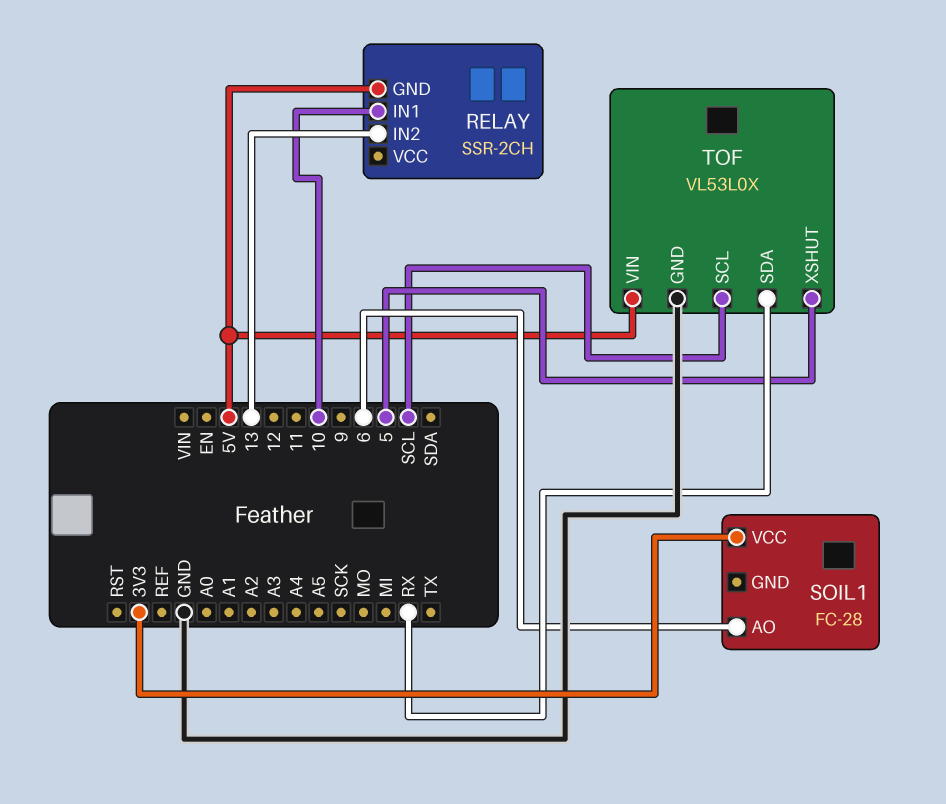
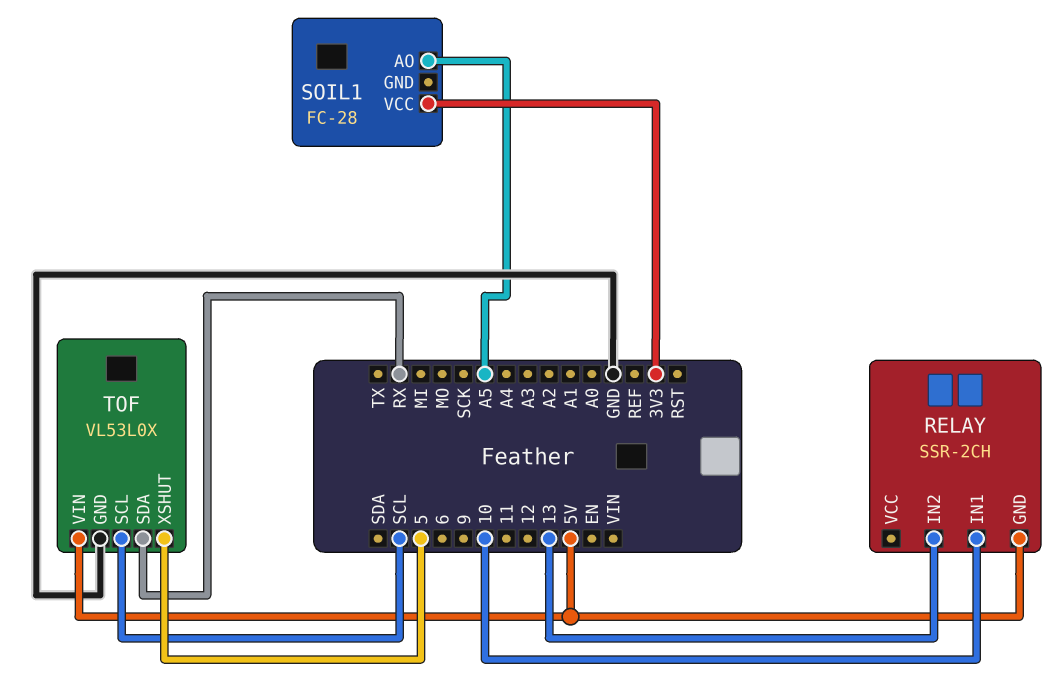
SOIL1 pin AO: 6 -> A5

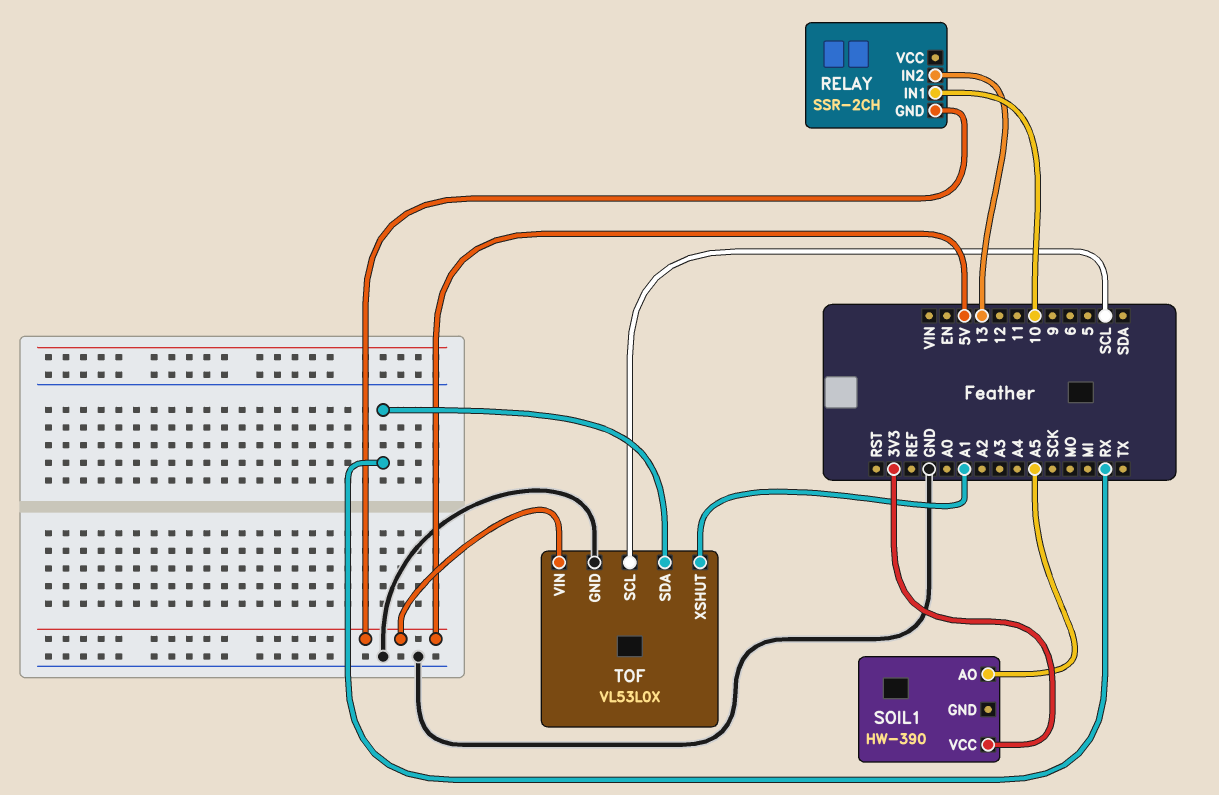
SOIL1: FC-28 -> HW-390
TOF pin XSHUT: 5 -> A1

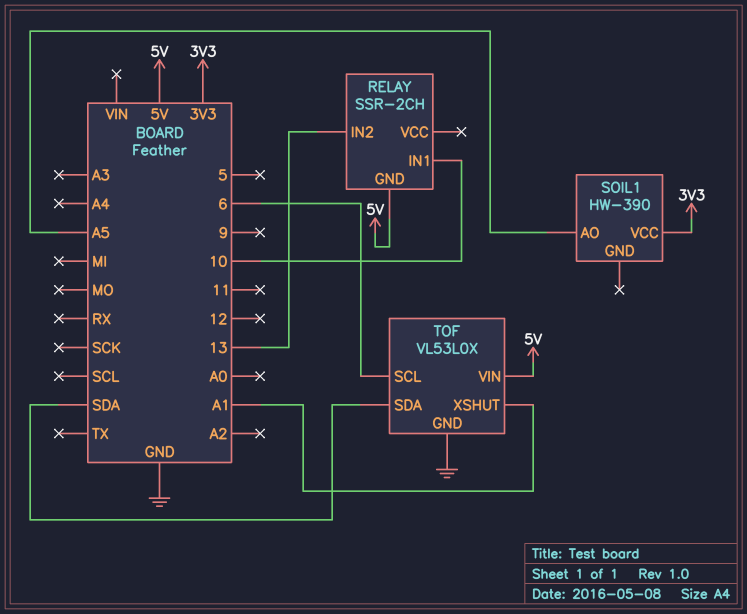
TOF pin SCL: SCL -> 6
TOF pin SDA: RX -> SDA

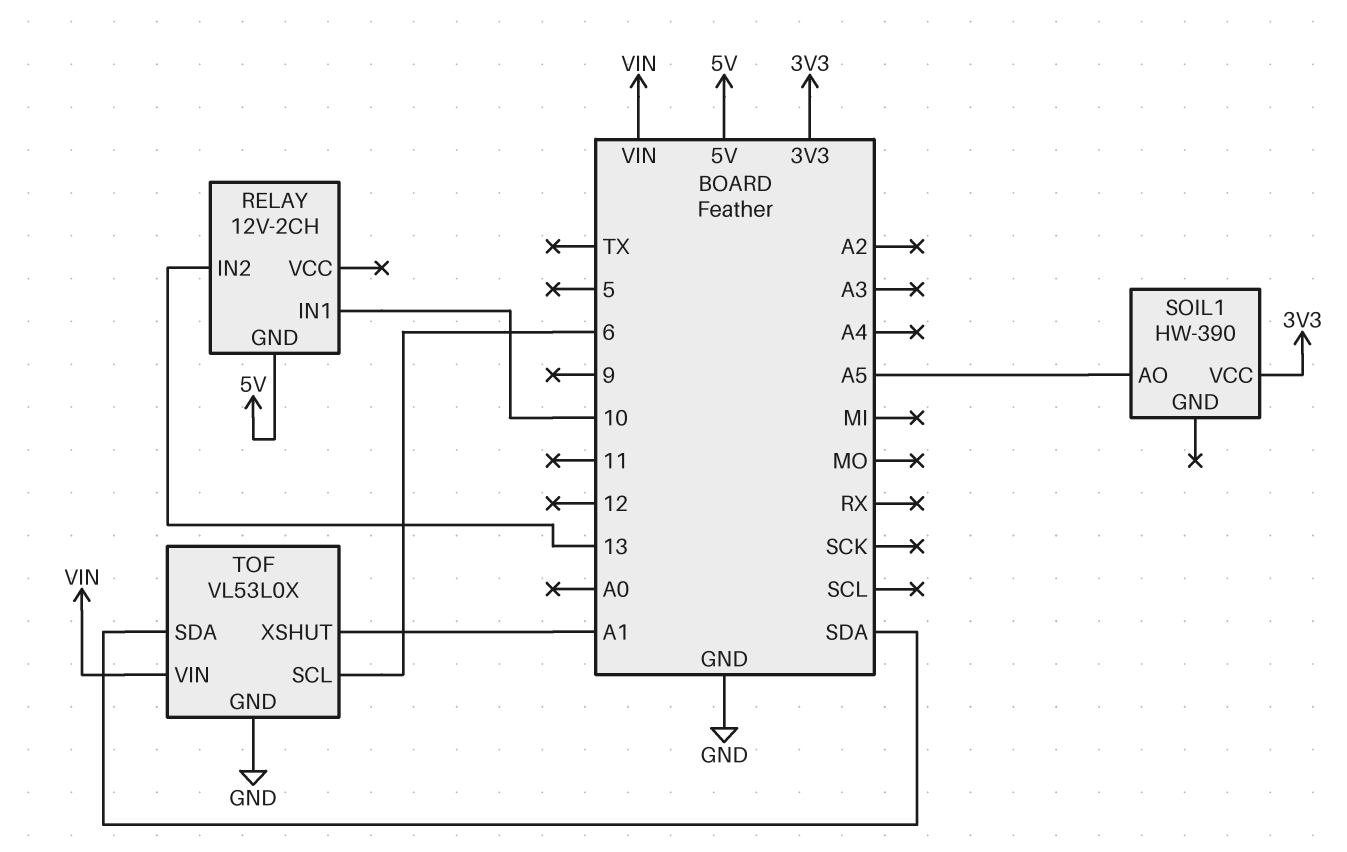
RELAY: SSR-2CH -> 12V-2CH
TOF pin VIN: 5V -> VIN

